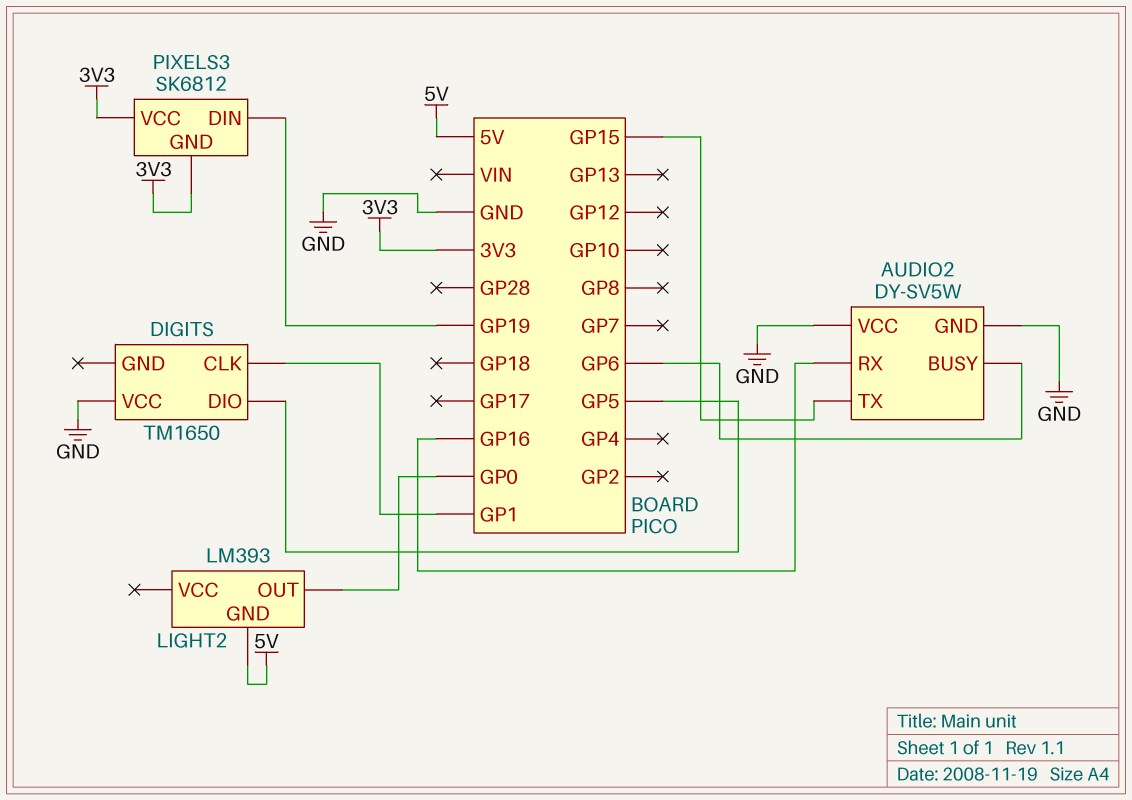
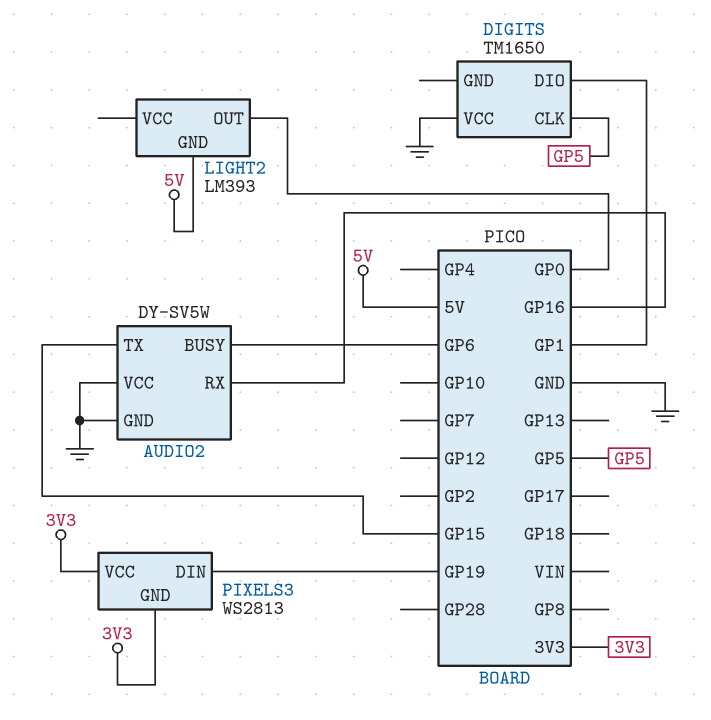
DIGITS pin CLK: GP1 -> GP5
DIGITS pin DIO: GP5 -> GP1
PIXELS3: SK6812 -> WS2813

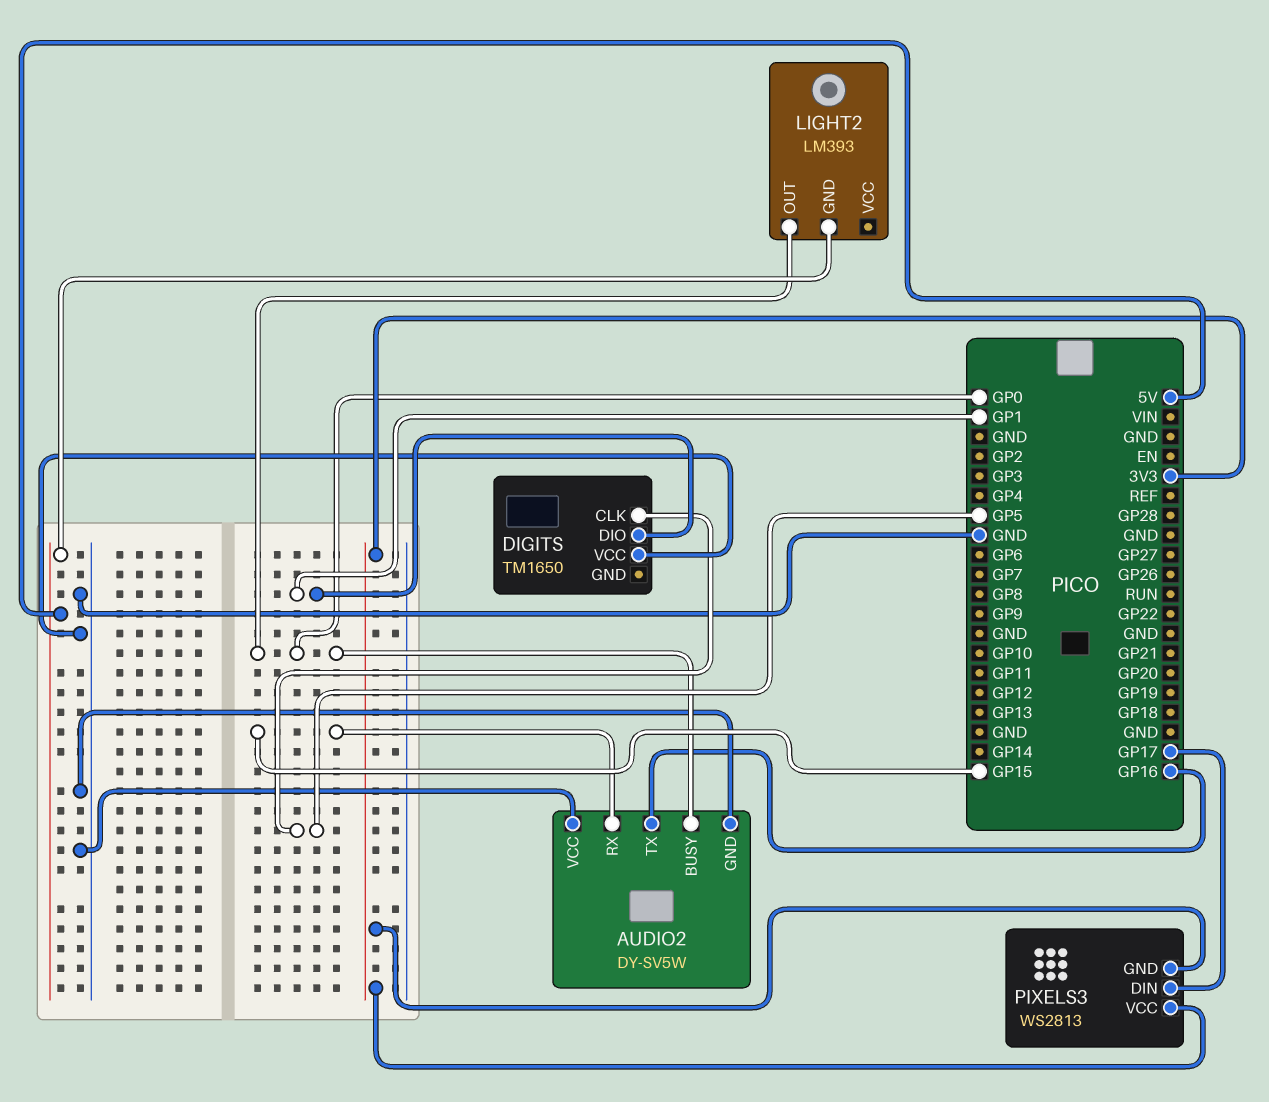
AUDIO2 pin BUSY: GP6 -> GP0
AUDIO2 pin RX: GP16 -> GP15
AUDIO2 pin TX: GP15 -> GP16
PIXELS3 pin DIN: GP19 -> GP17

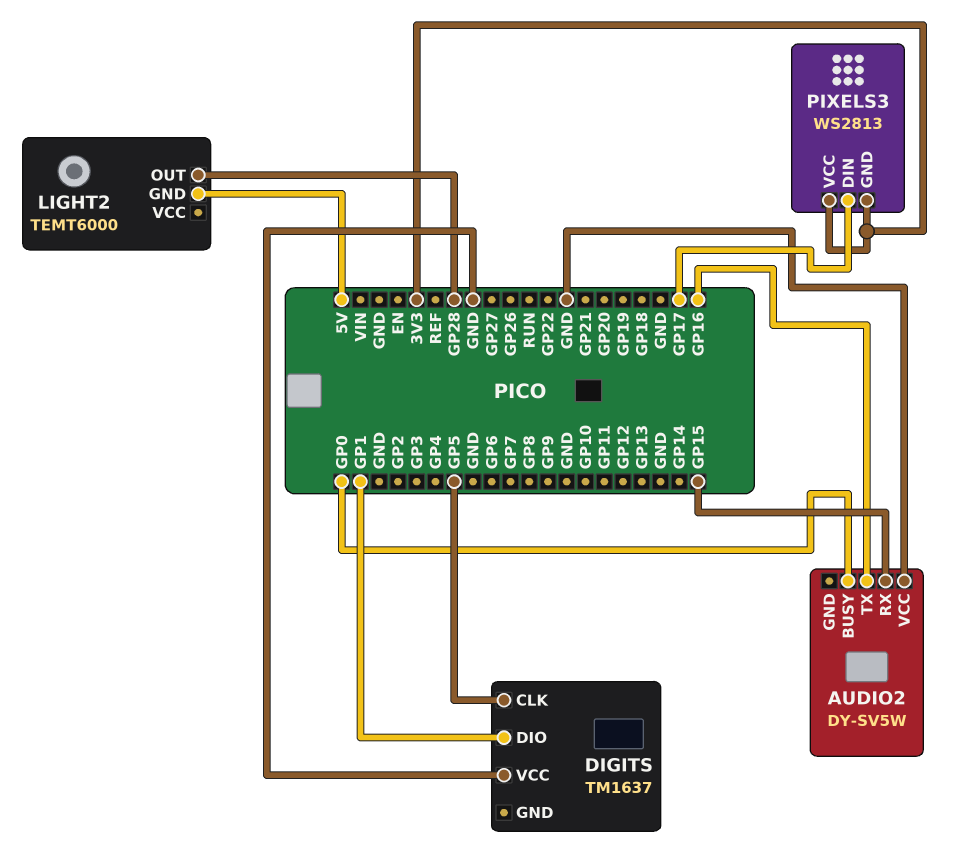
AUDIO2 pin GND: GND -> none
DIGITS: TM1650 -> TM1637
LIGHT2: LM393 -> TEMT6000
LIGHT2 pin OUT: GP0 -> GP28

